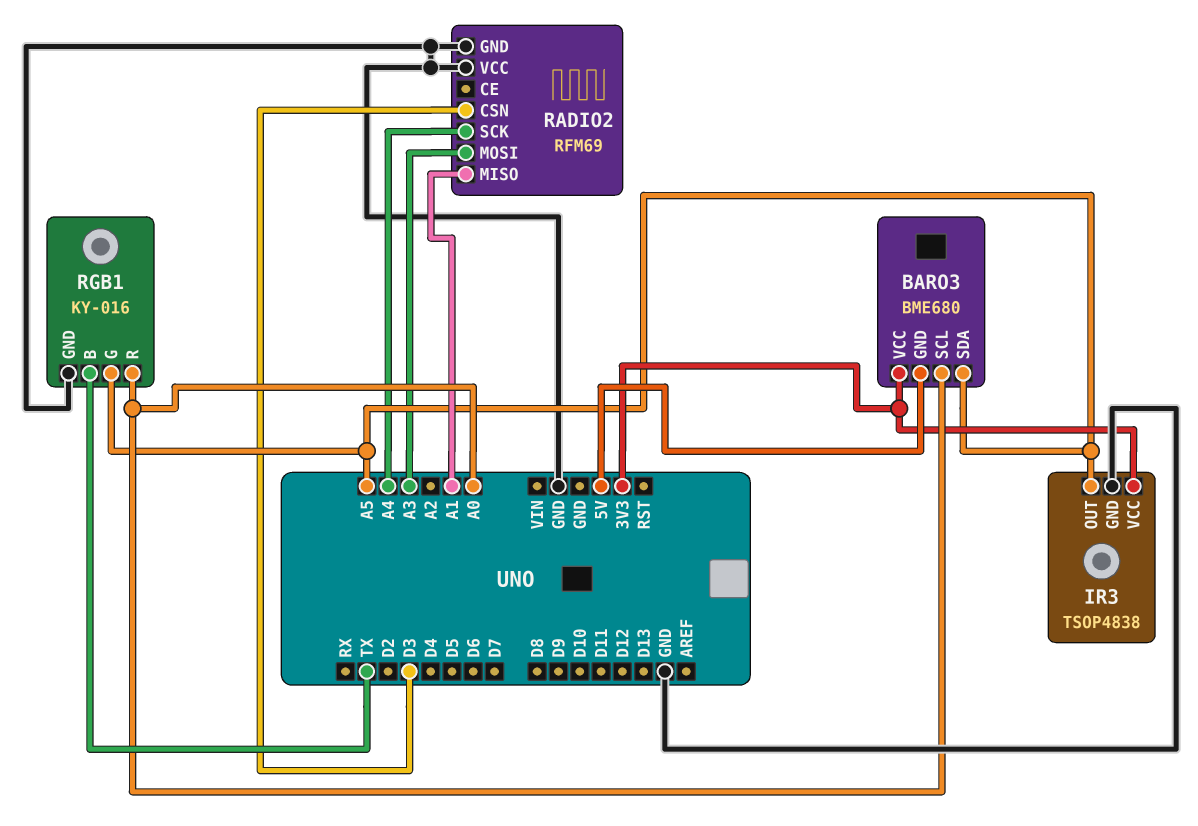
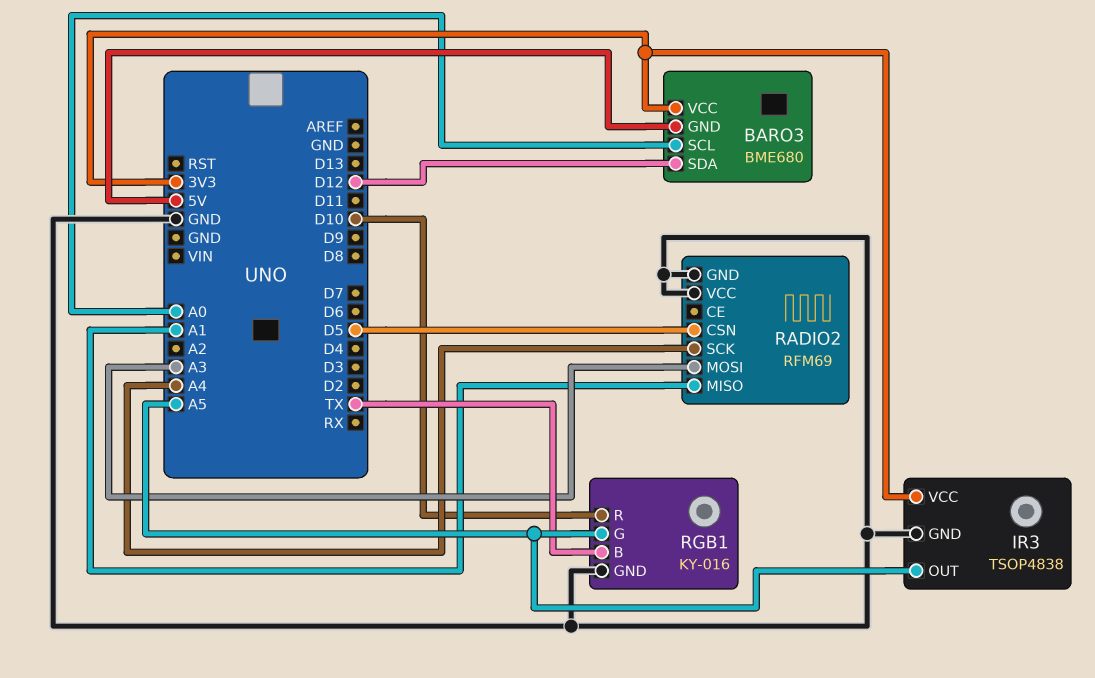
BARO3 pin SDA: A5 -> D12
RADIO2 pin CSN: D3 -> D5
RGB1 pin R: A0 -> D10

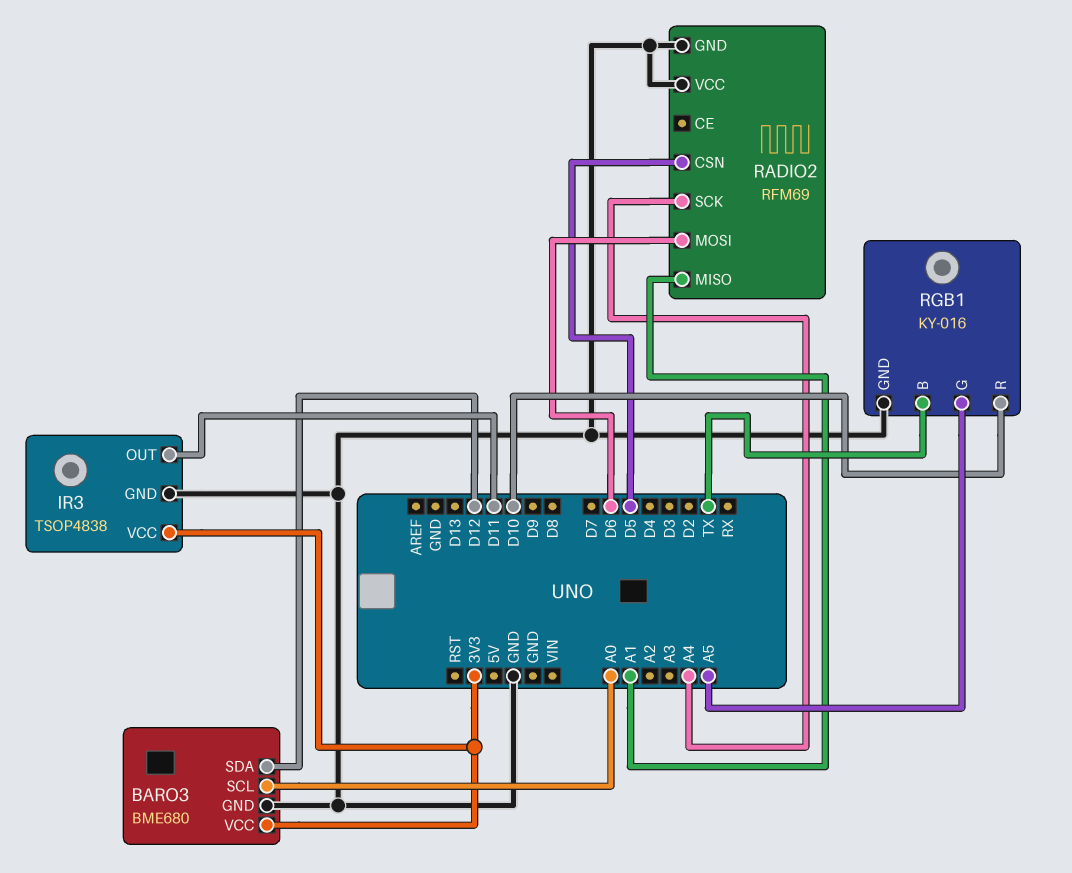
BARO3 pin GND: 5V -> GND
IR3 pin OUT: A5 -> D11
RADIO2 pin MOSI: A3 -> D6

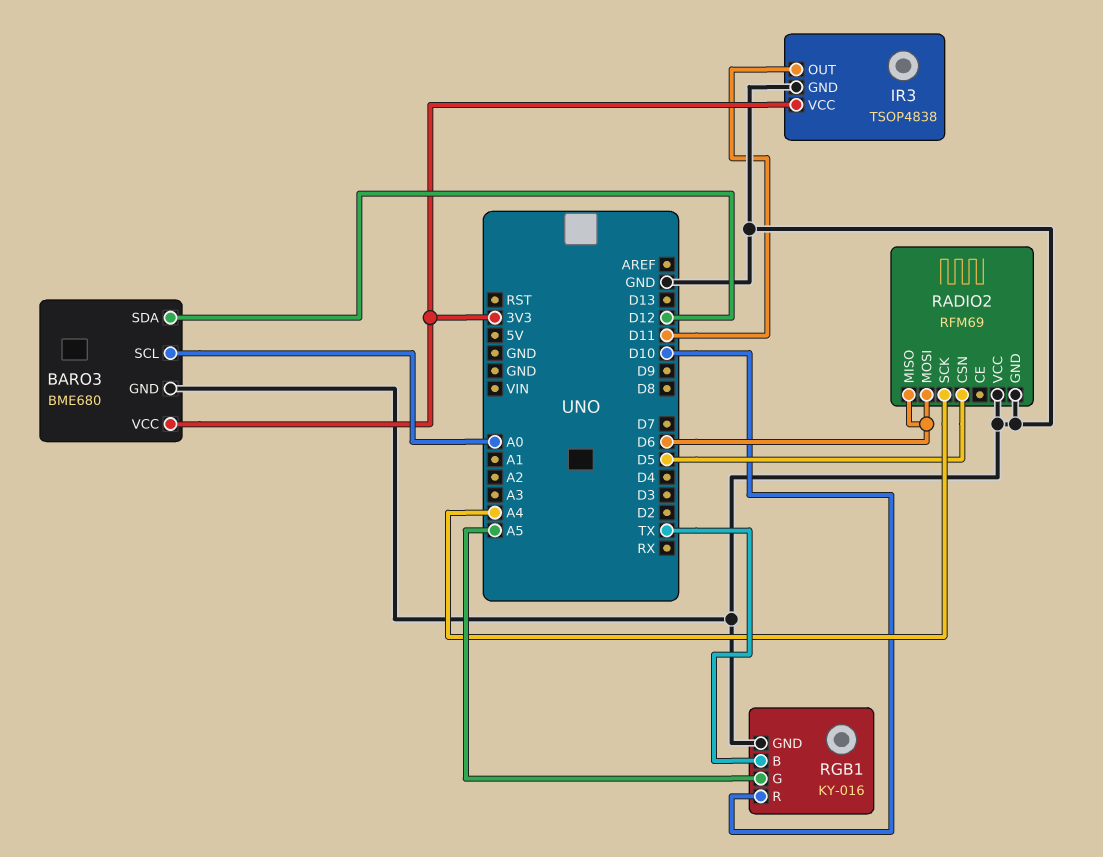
RADIO2 pin MISO: A1 -> D6

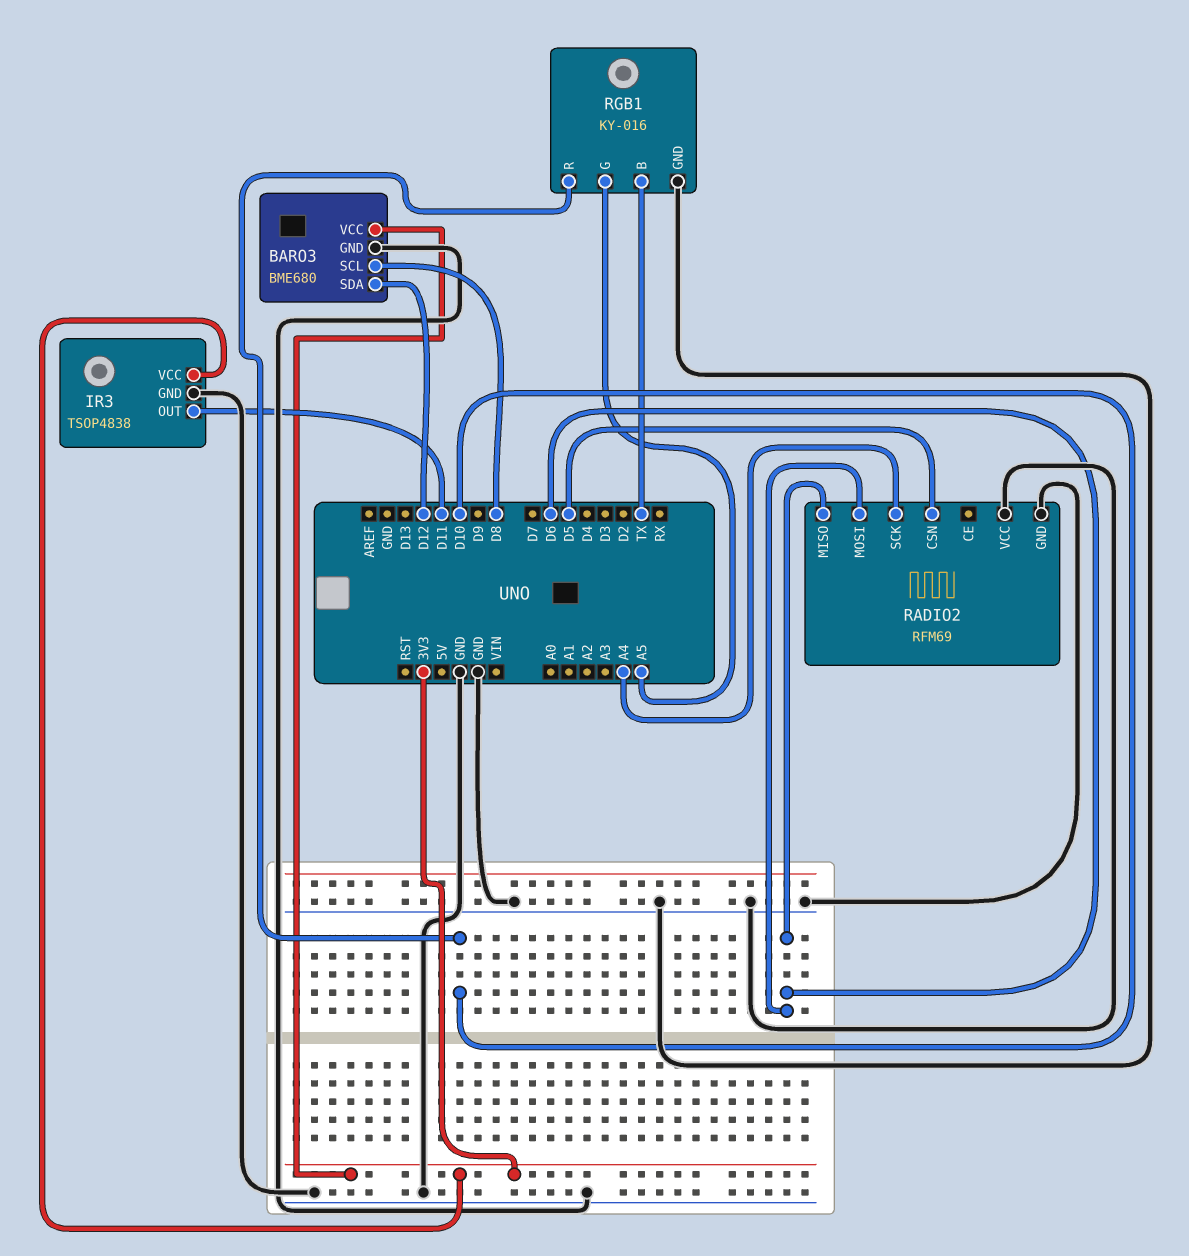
BARO3 pin SCL: A0 -> D8

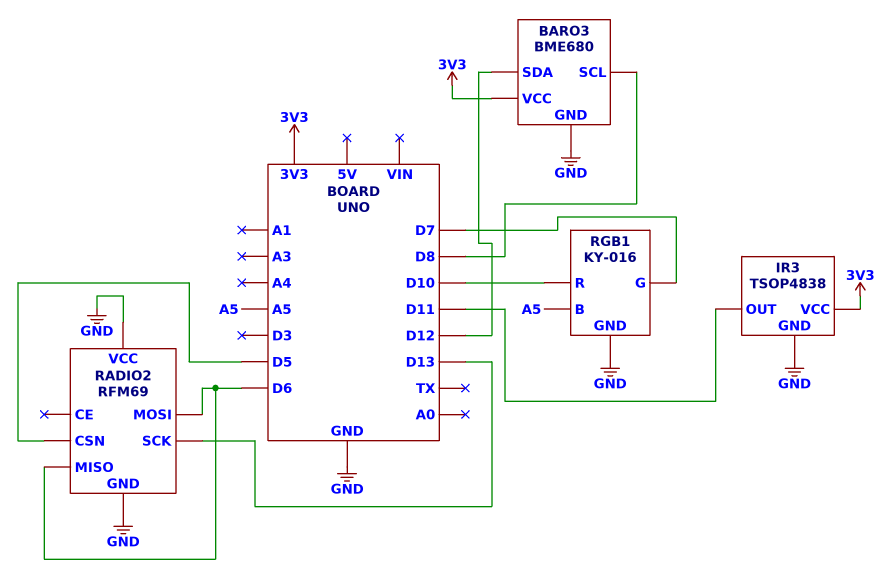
RADIO2 pin SCK: A4 -> D13
RGB1 pin B: TX -> A5
RGB1 pin G: A5 -> D7

